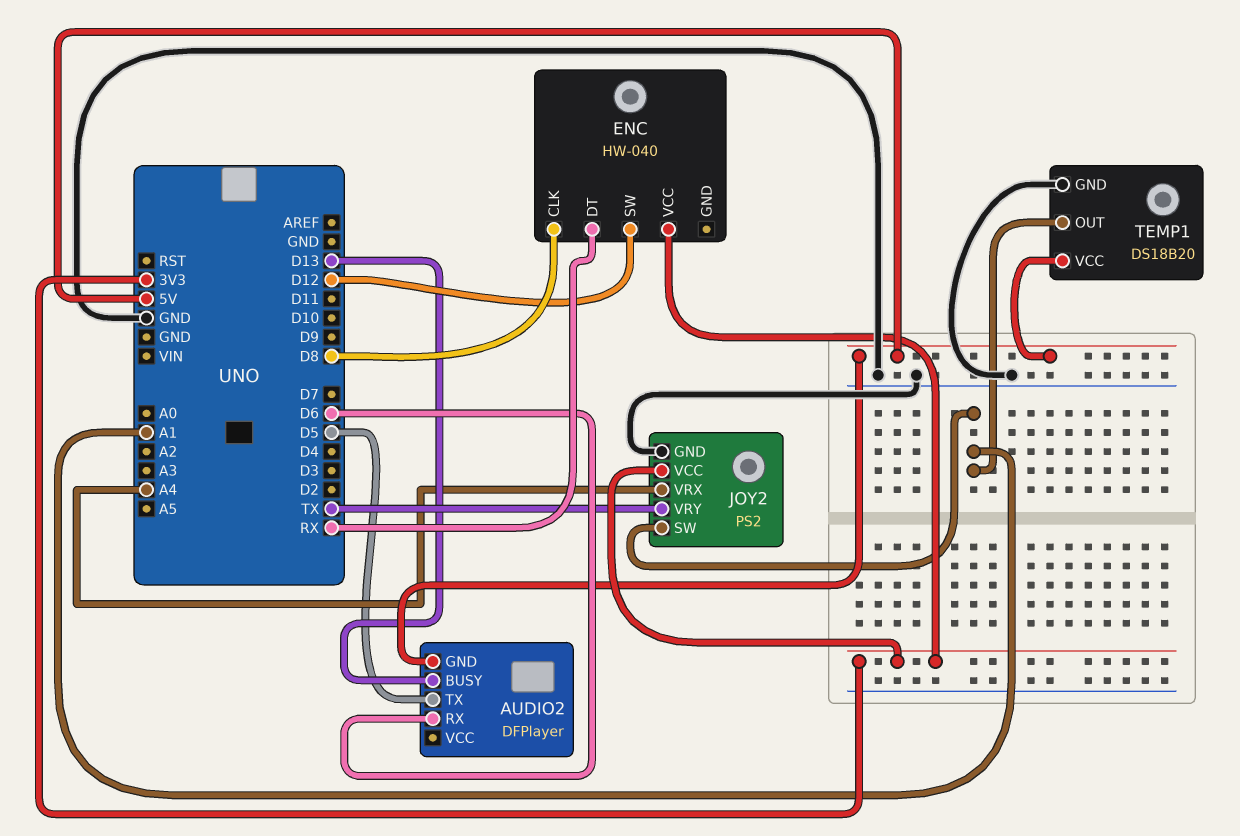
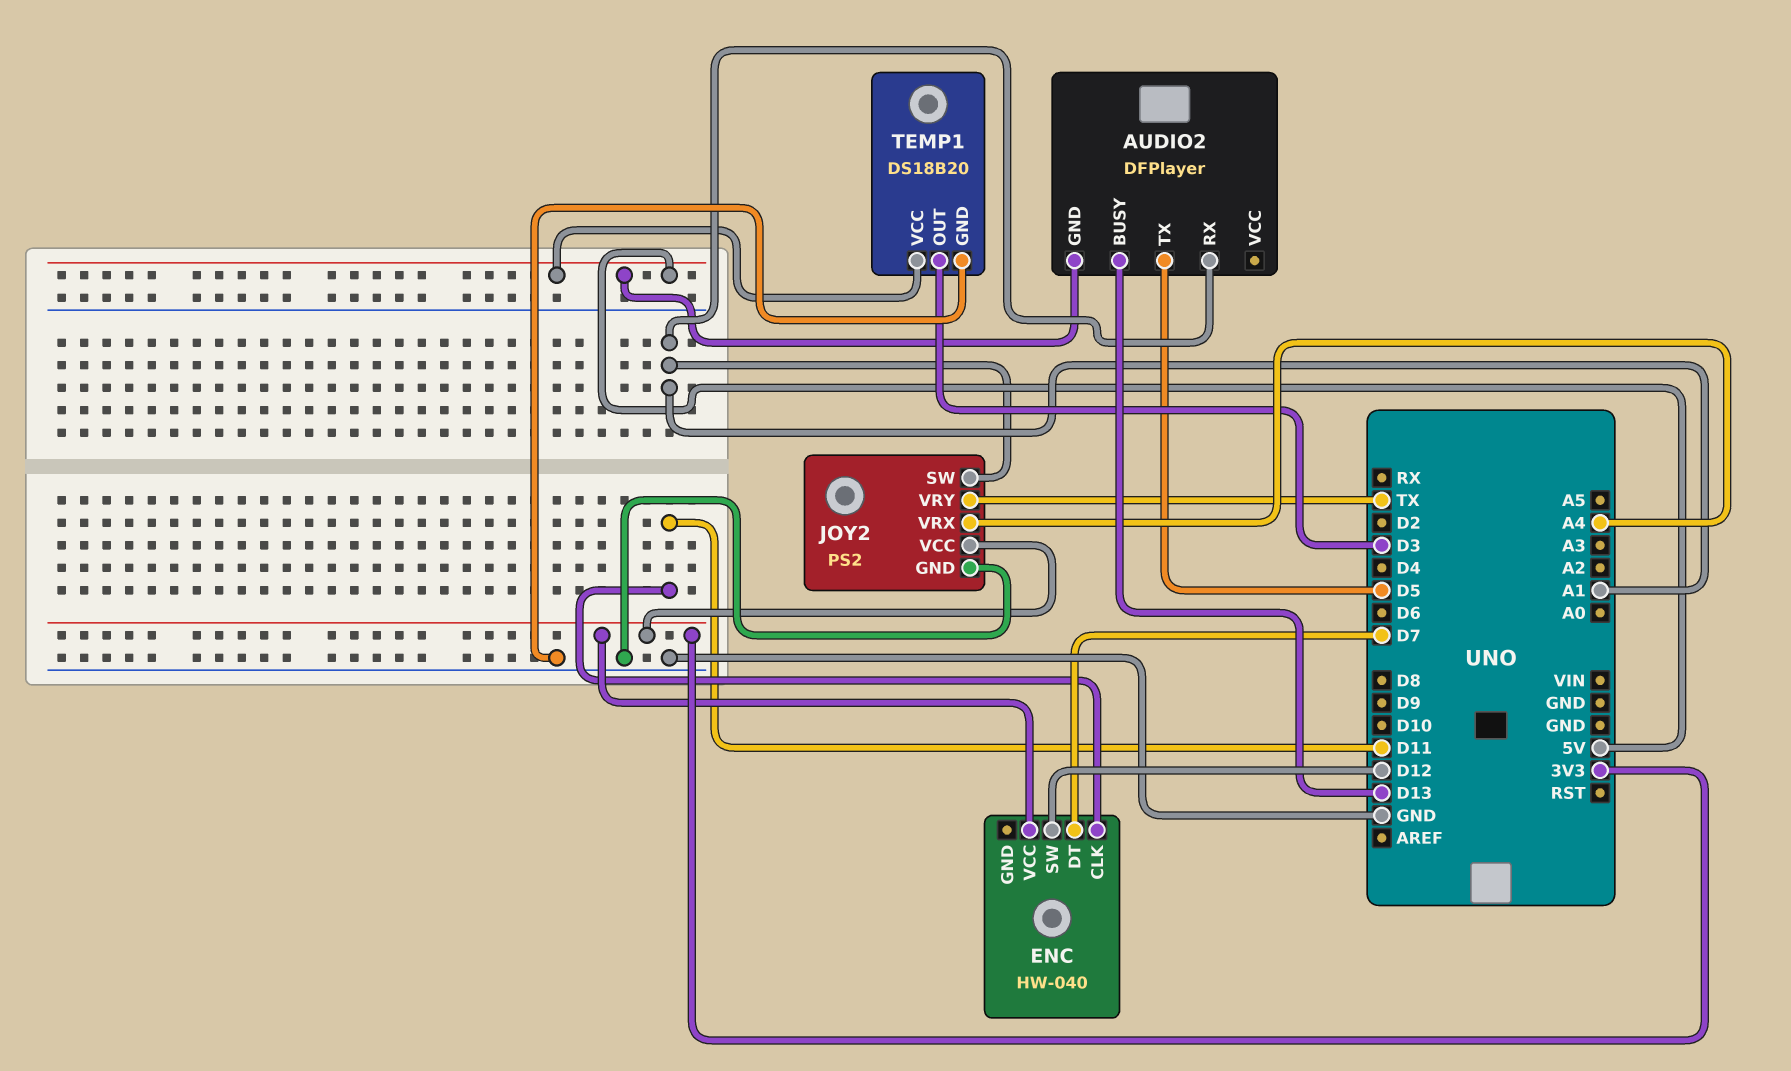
AUDIO2 pin RX: D6 -> A1
ENC pin CLK: D8 -> D11
ENC pin DT: RX -> D7
TEMP1 pin OUT: A1 -> D3

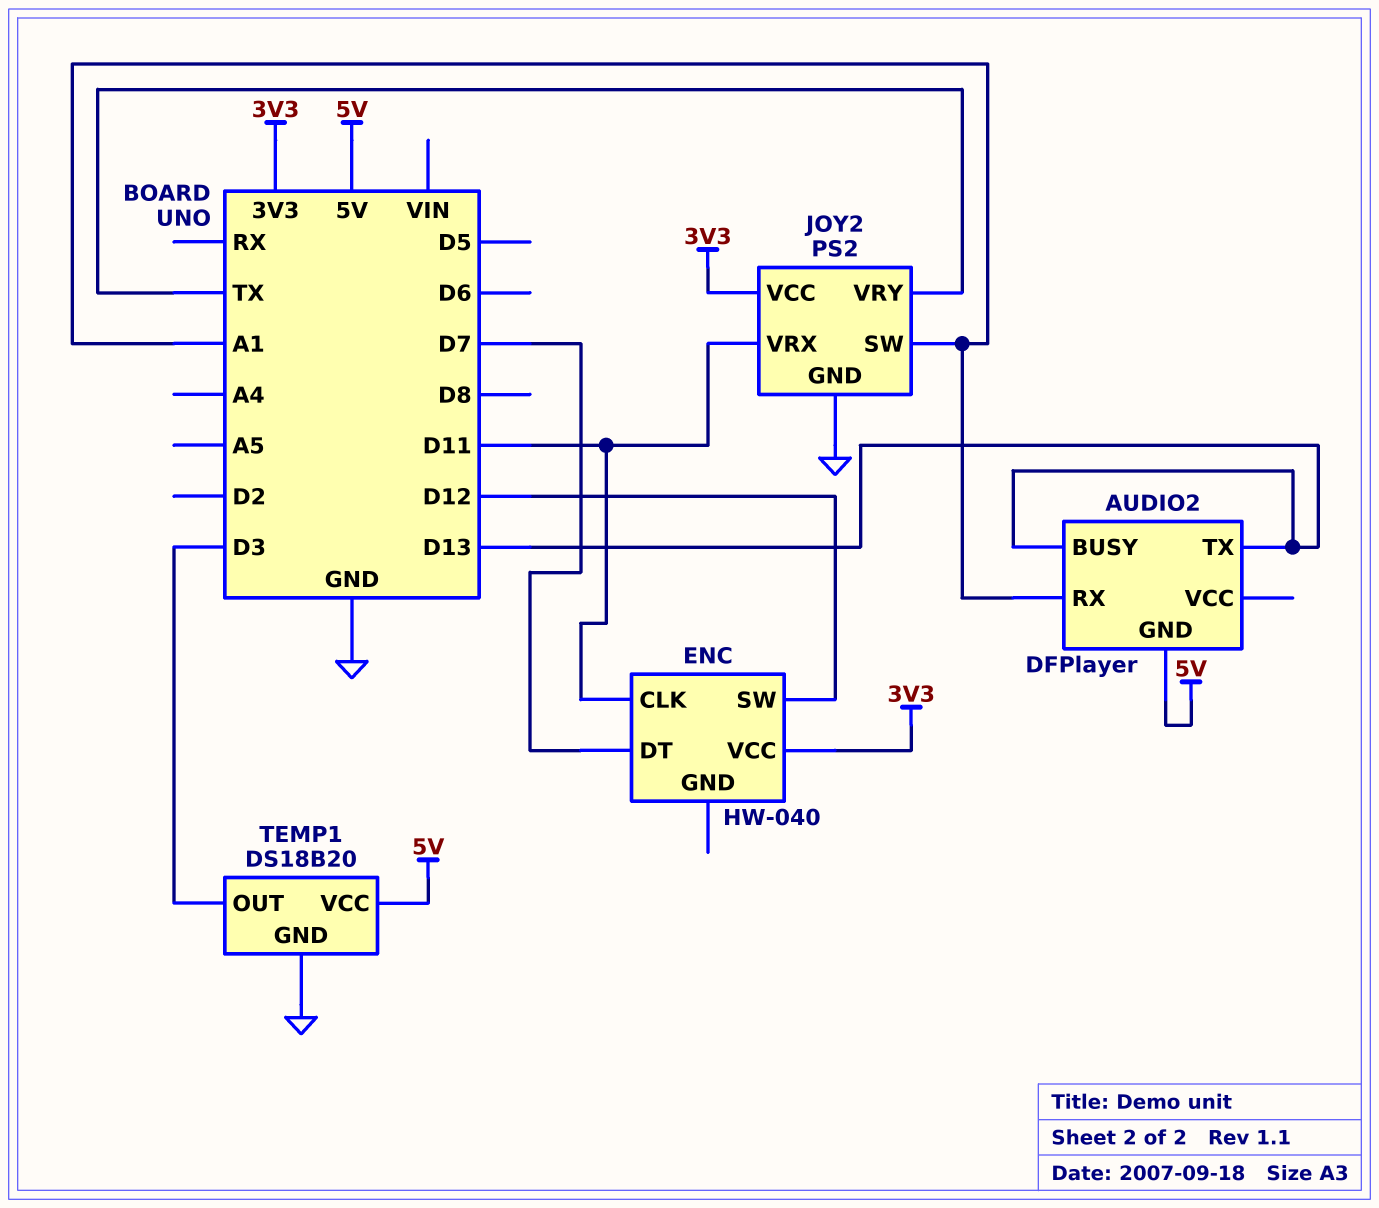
AUDIO2 pin TX: D5 -> D13
JOY2 pin VRX: A4 -> D11

